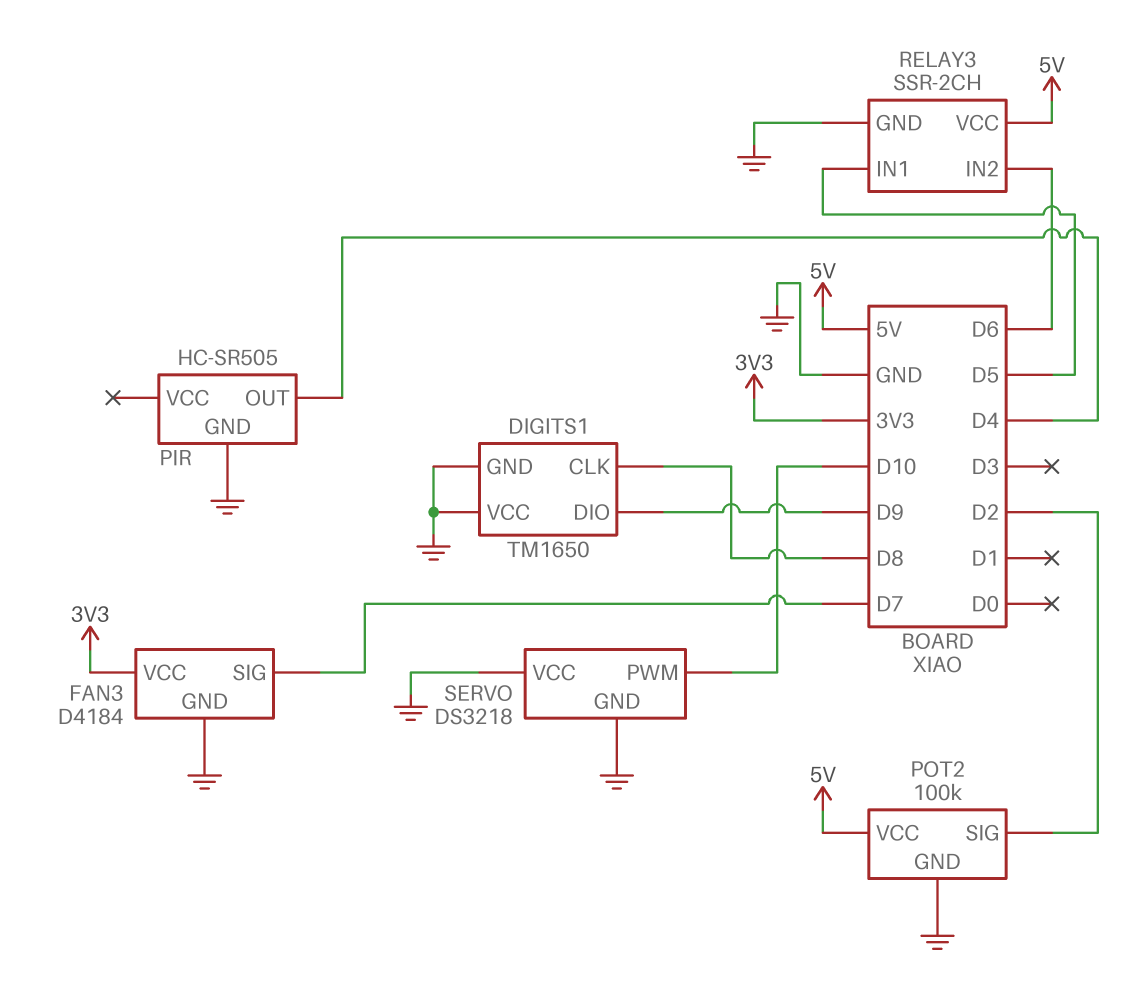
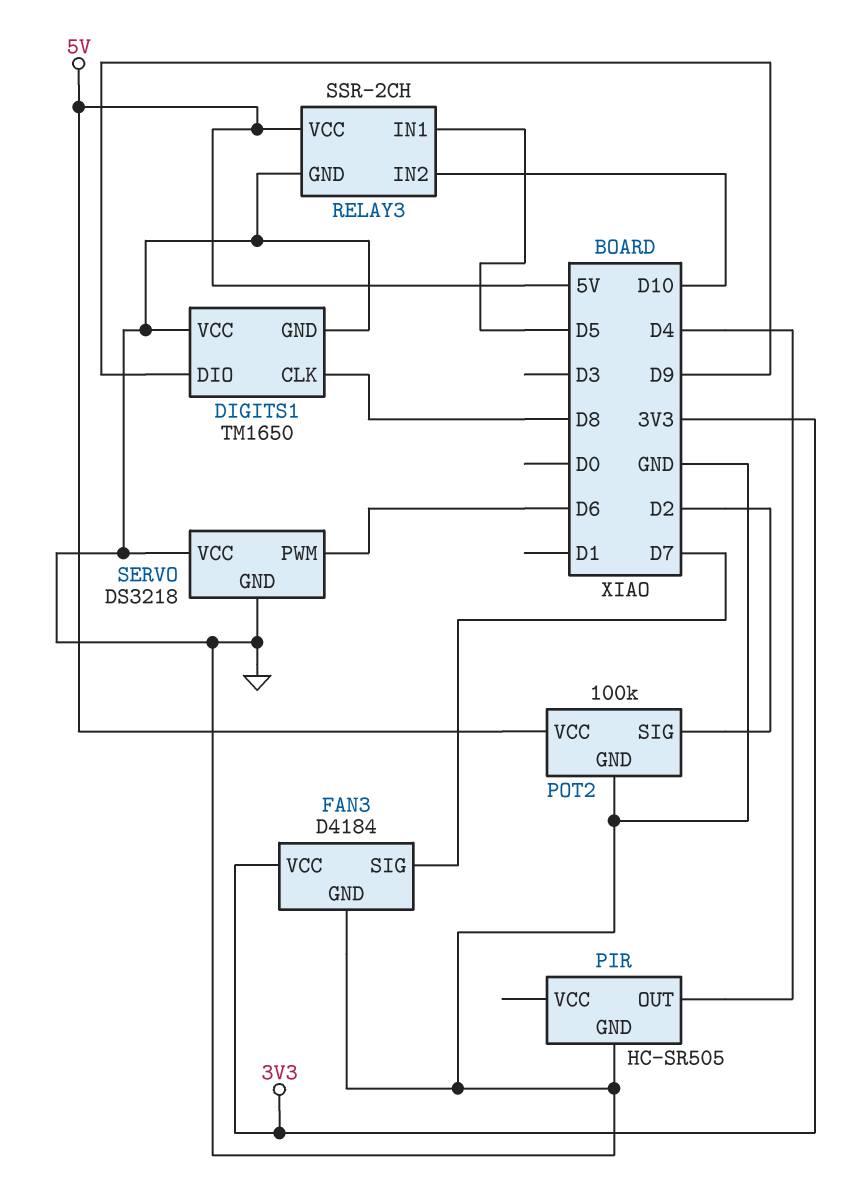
RELAY3 pin IN2: D6 -> D10
SERVO pin PWM: D10 -> D6

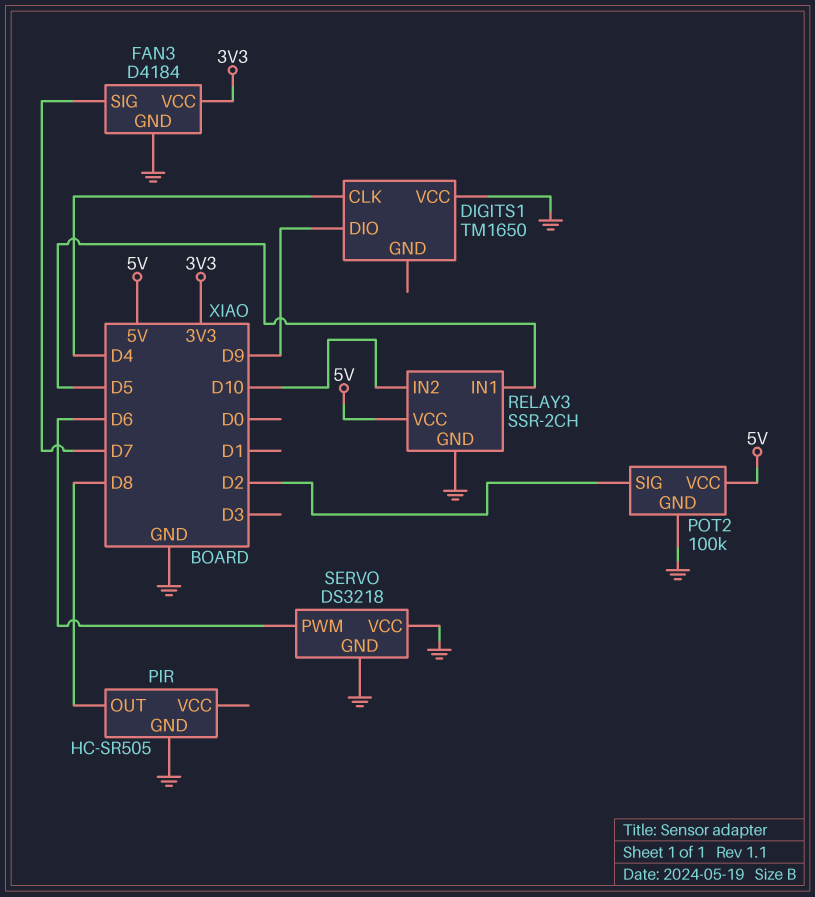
DIGITS1 pin CLK: D8 -> D4
DIGITS1 pin GND: GND -> none
PIR pin OUT: D4 -> D8

